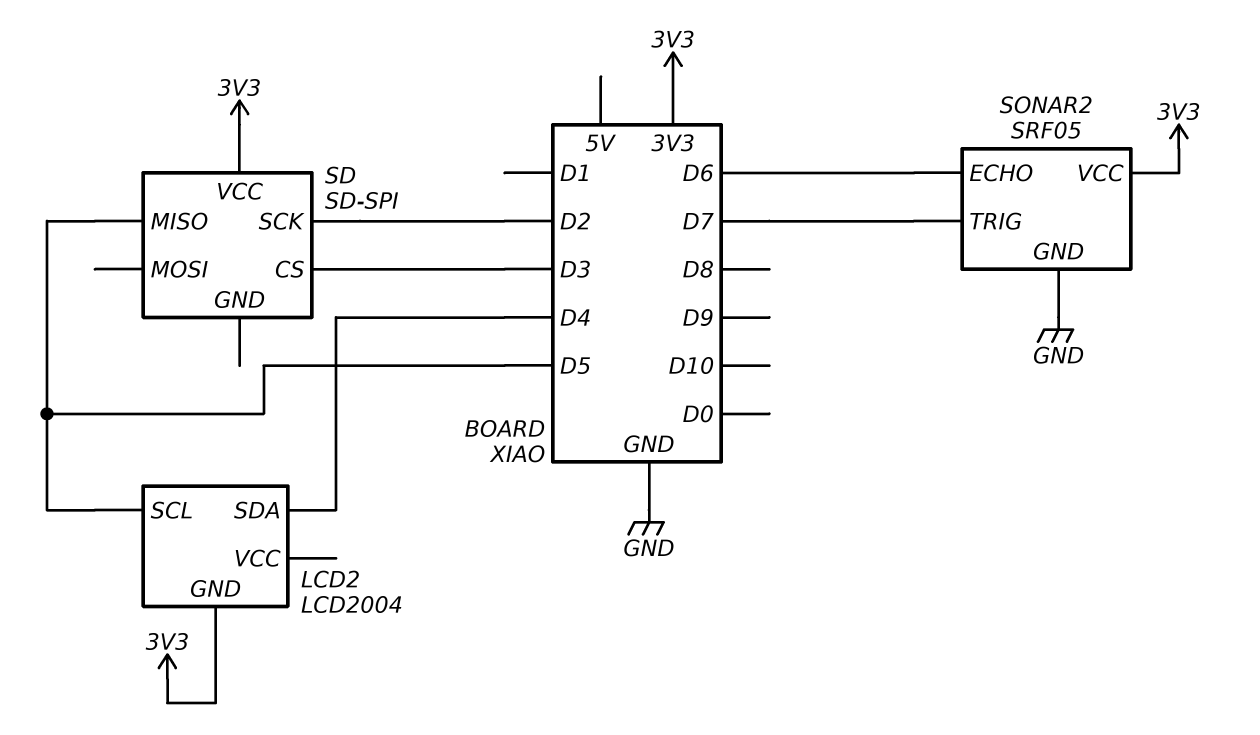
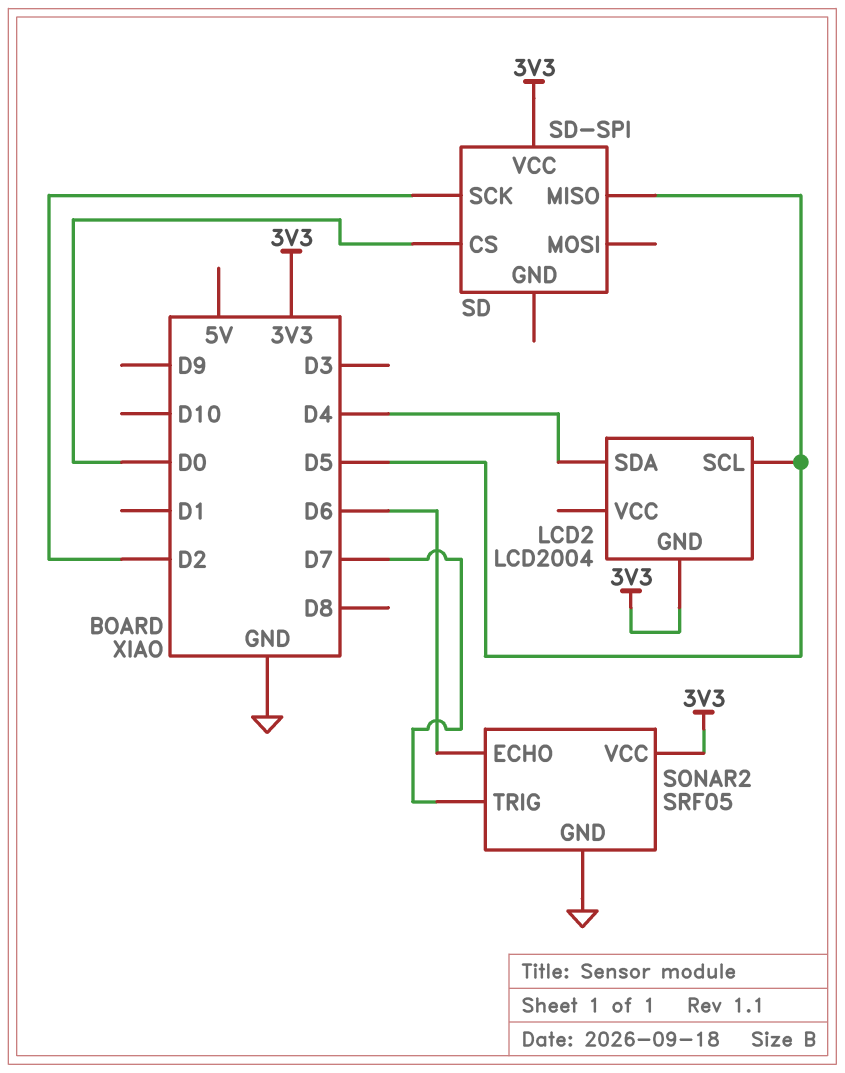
SD pin CS: D3 -> D0

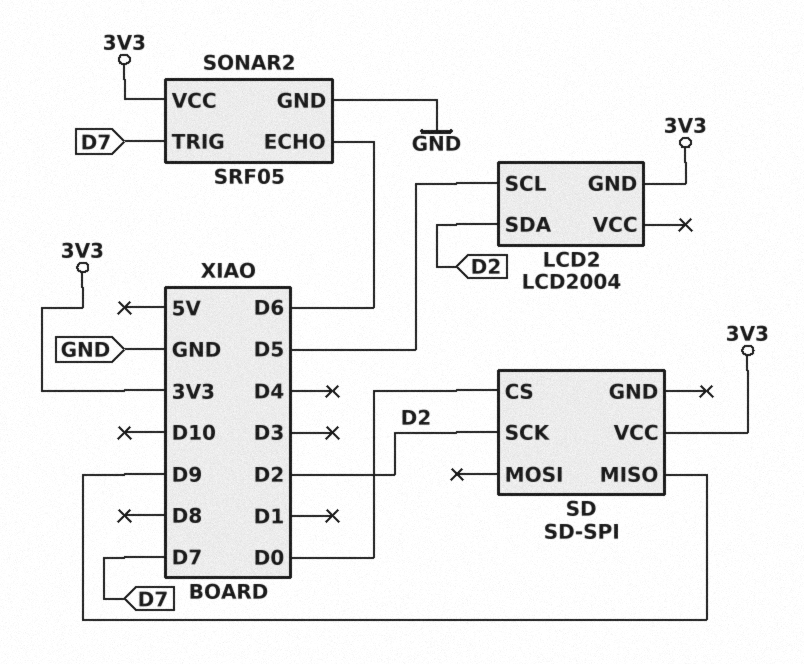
LCD2 pin SDA: D4 -> D2
SD pin MISO: D5 -> D9

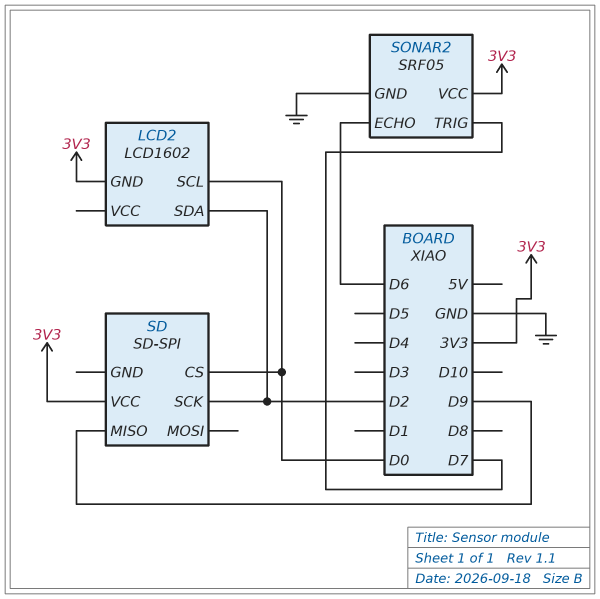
LCD2: LCD2004 -> LCD1602
LCD2 pin SCL: D5 -> D0

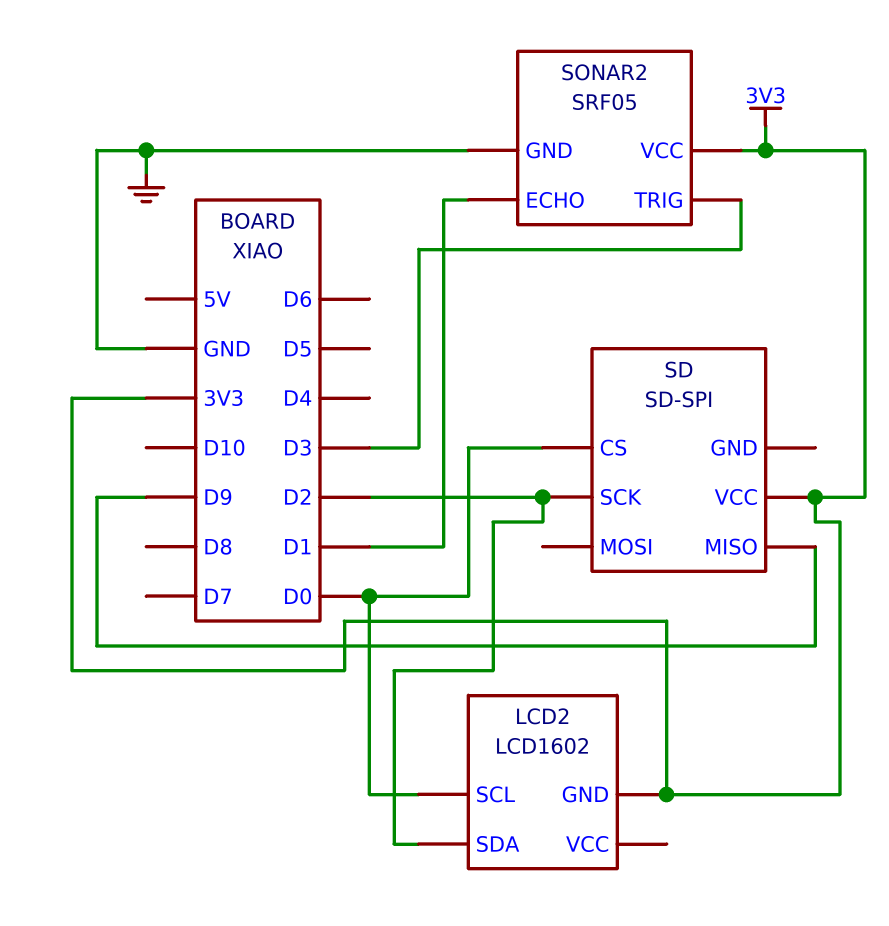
SONAR2 pin ECHO: D6 -> D1
SONAR2 pin TRIG: D7 -> D3

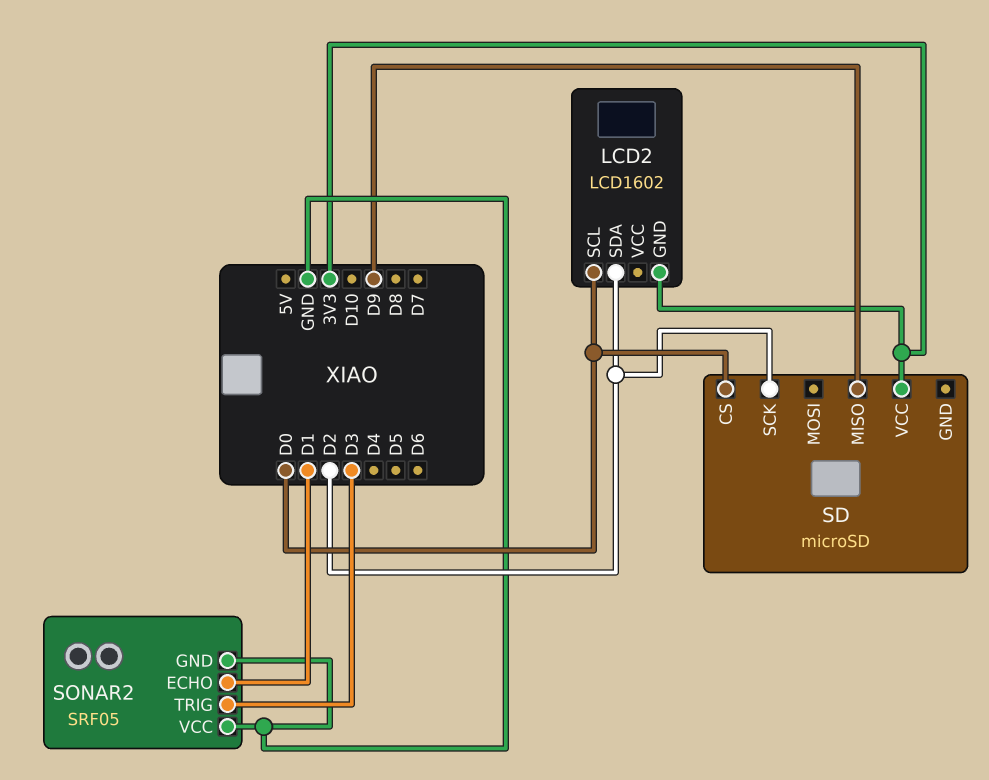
SD: SD-SPI -> microSD
SONAR2 pin VCC: 3V3 -> GND

